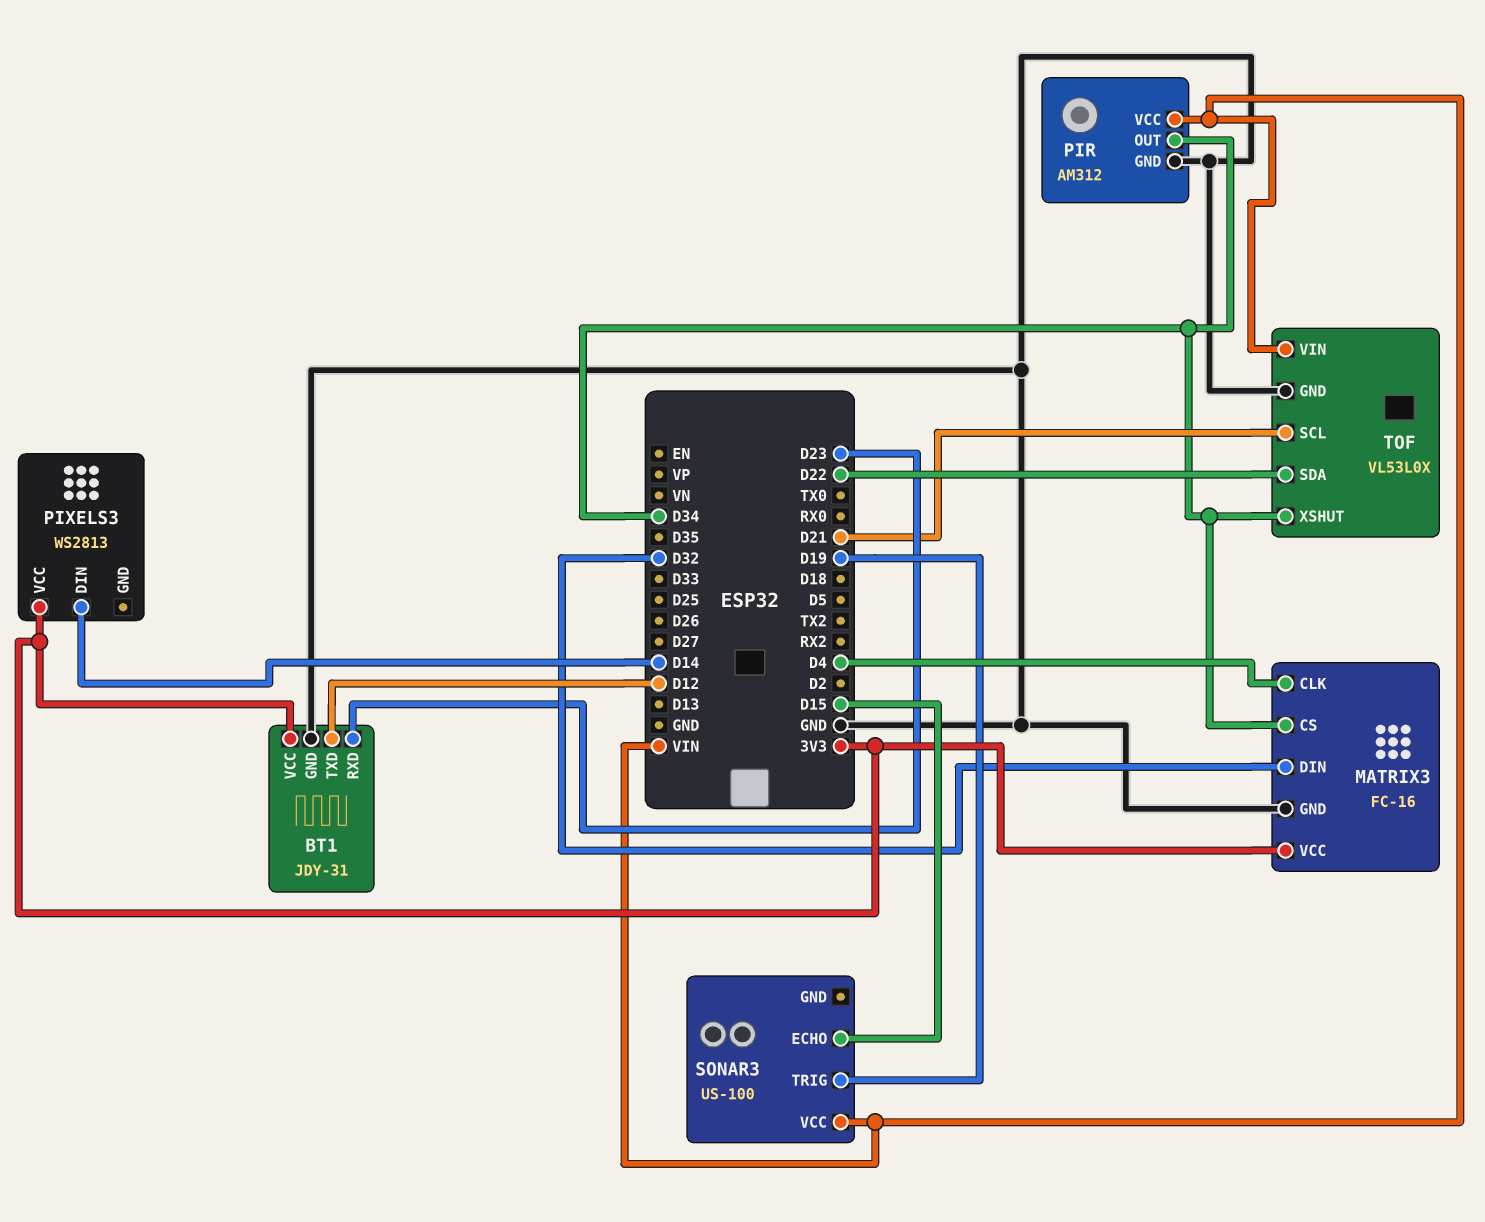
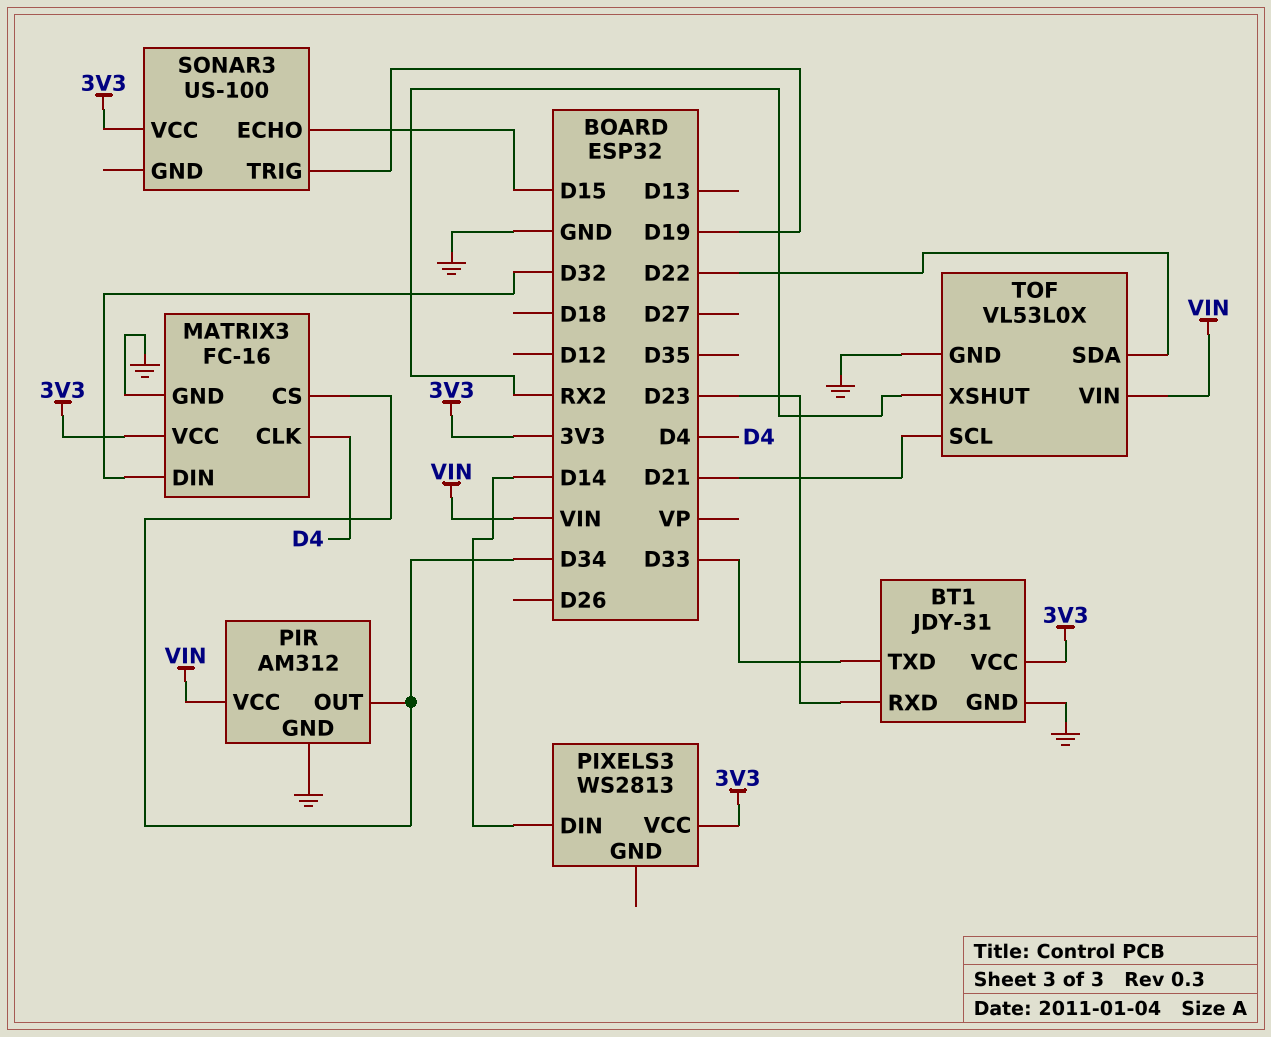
BT1 pin TXD: D12 -> D33
SONAR3 pin VCC: VIN -> 3V3
TOF pin XSHUT: D34 -> RX2

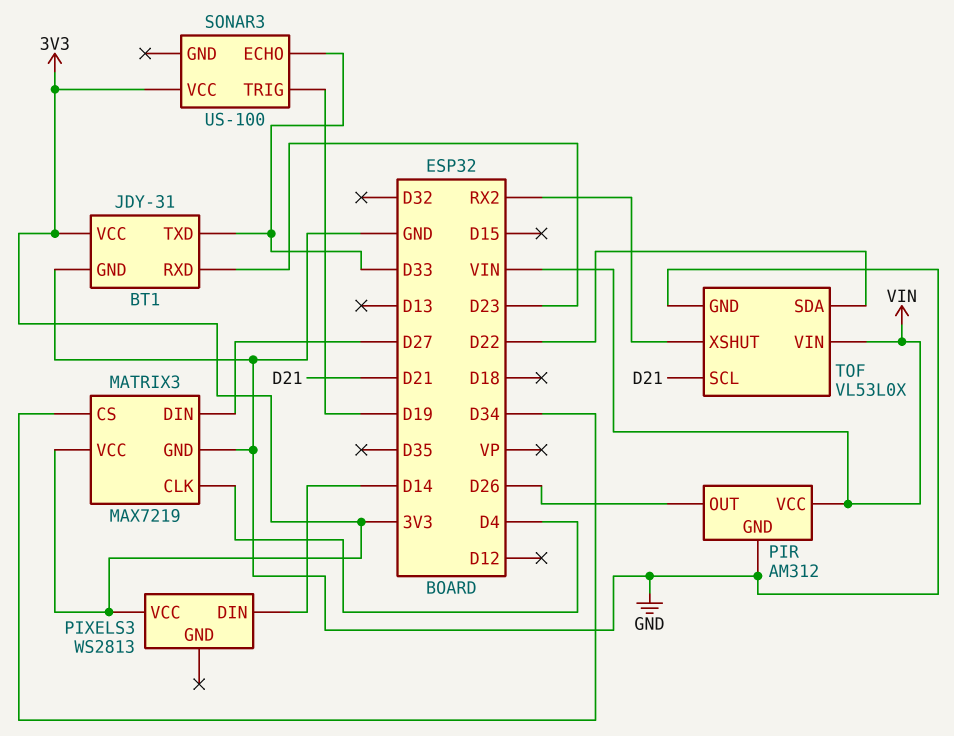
MATRIX3: FC-16 -> MAX7219
MATRIX3 pin DIN: D32 -> D27
PIR pin OUT: D34 -> D26
SONAR3 pin ECHO: D15 -> D33

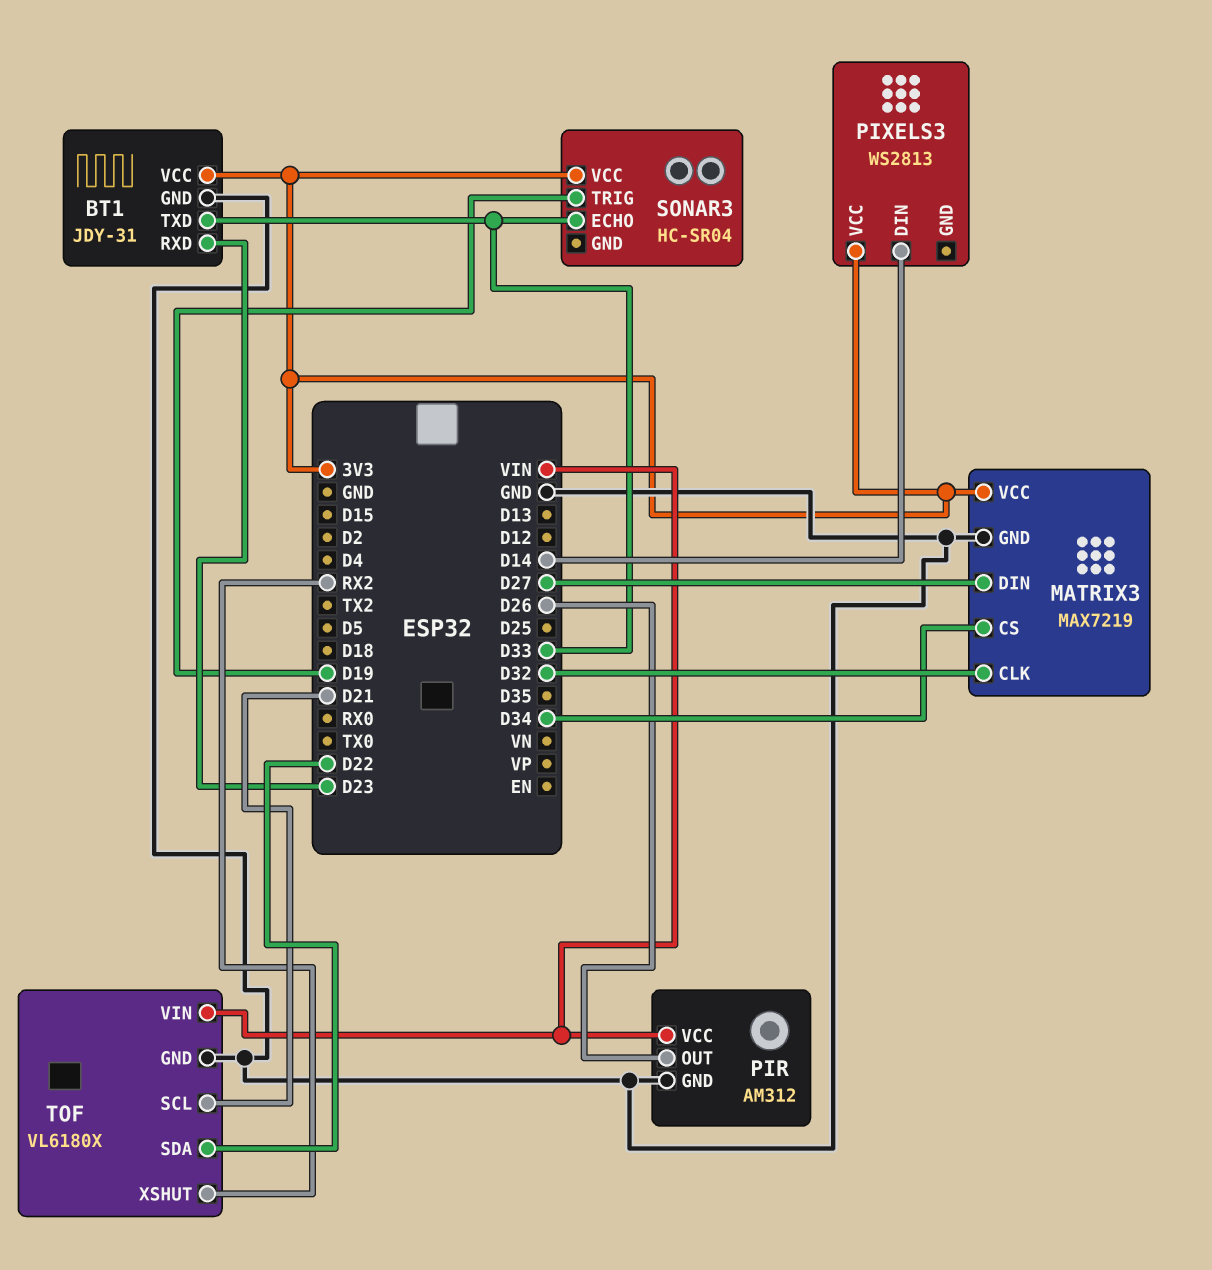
MATRIX3 pin CLK: D4 -> D32
SONAR3: US-100 -> HC-SR04
TOF: VL53L0X -> VL6180X

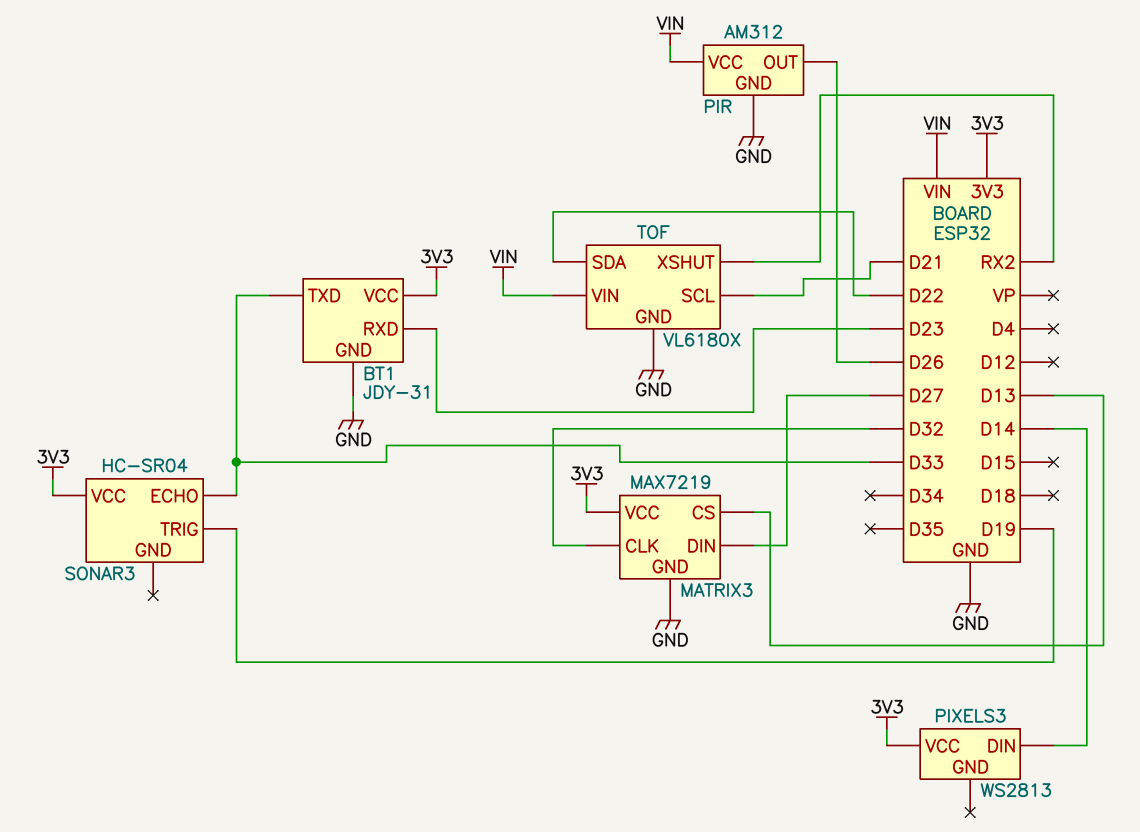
MATRIX3 pin CS: D34 -> D13

